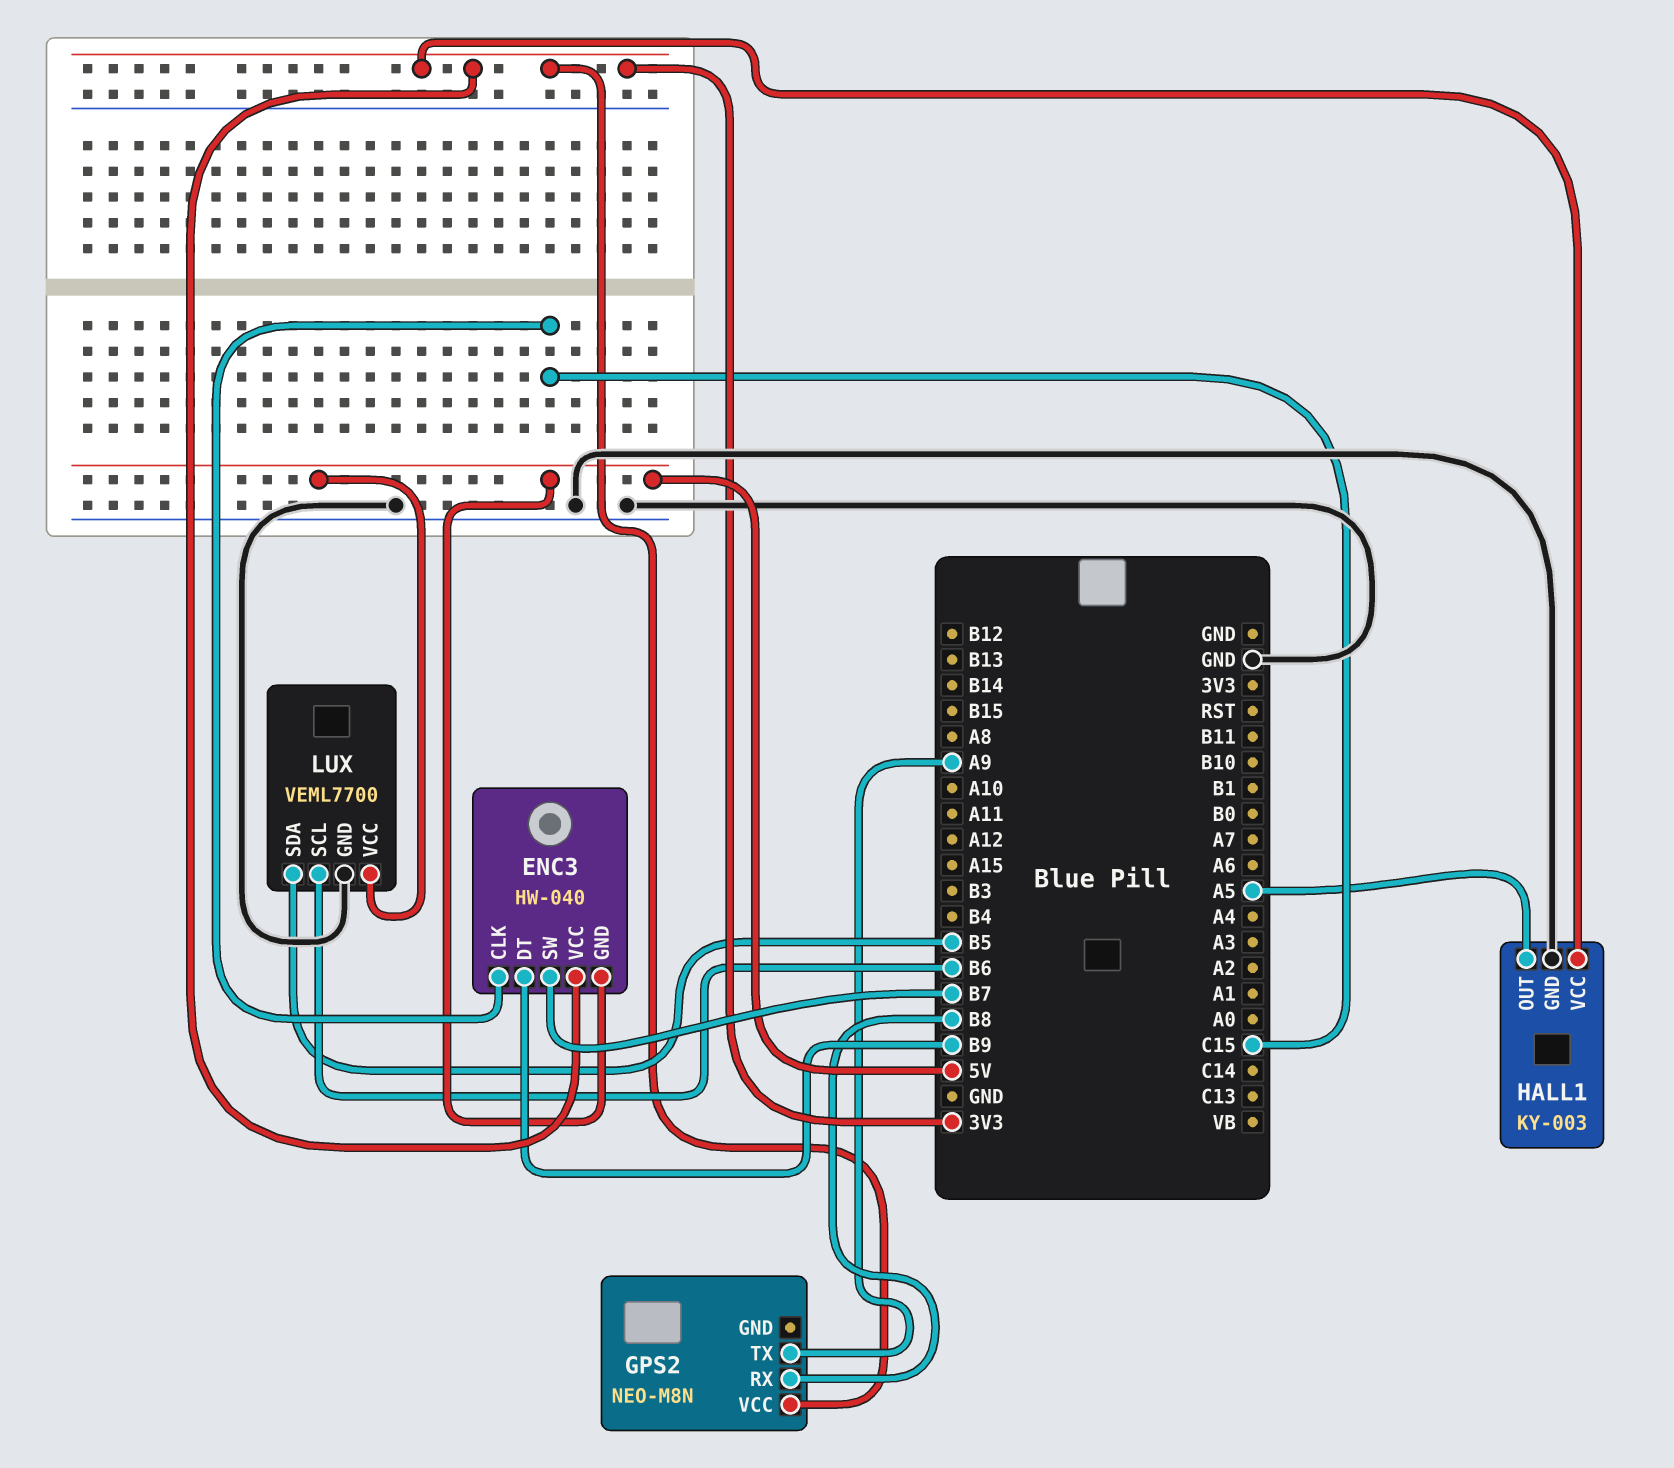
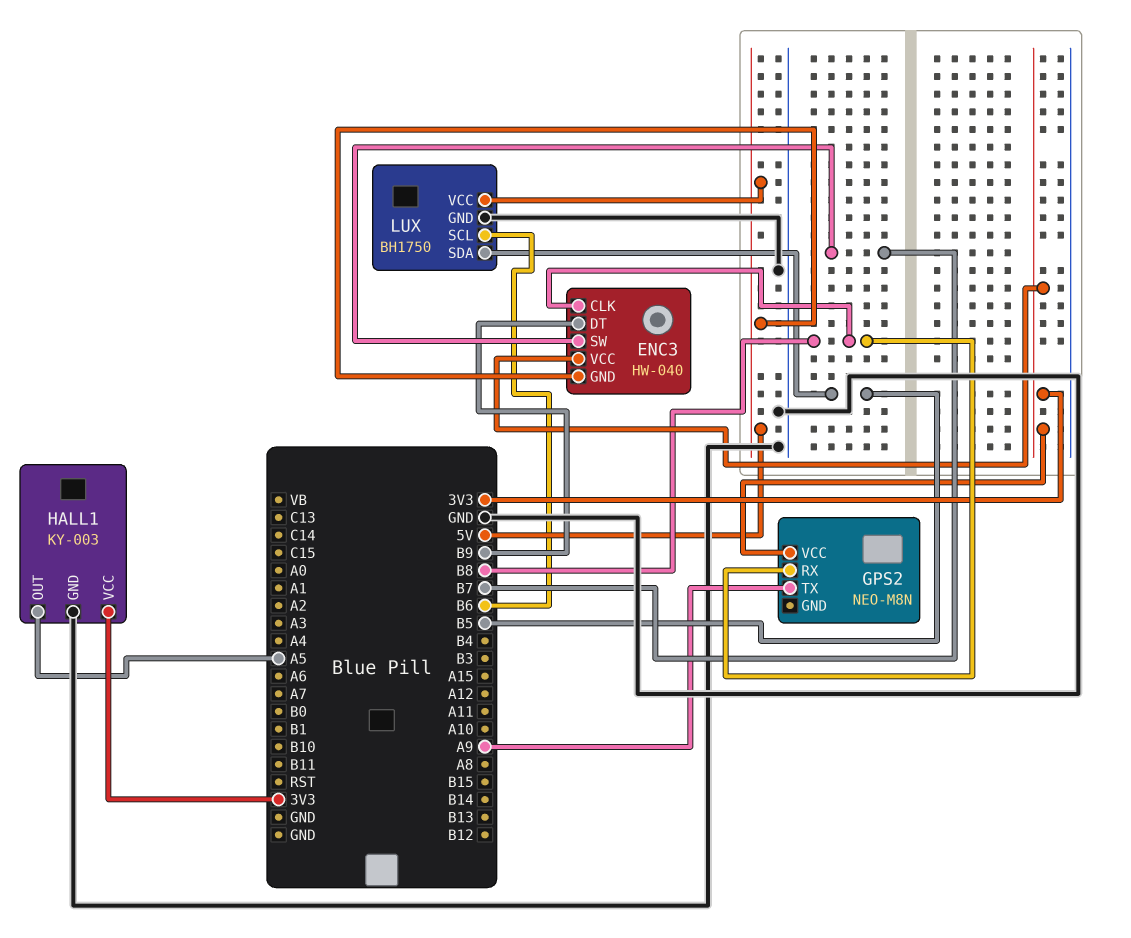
ENC3 pin CLK: C15 -> B8
LUX: VEML7700 -> BH1750

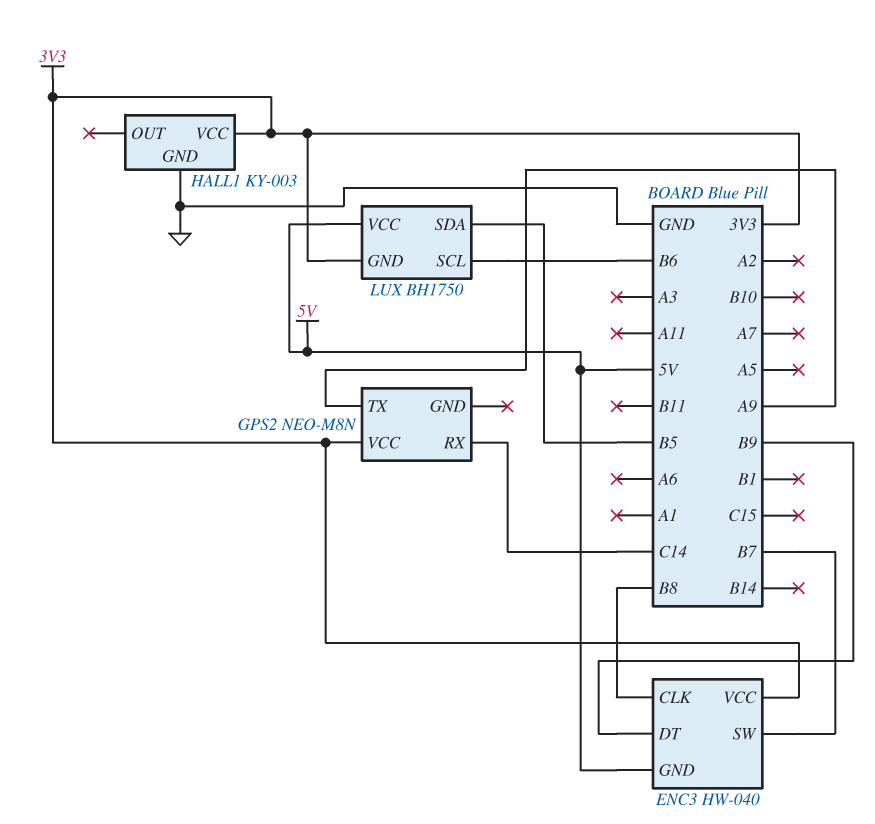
GPS2 pin RX: B8 -> C14
HALL1 pin OUT: A5 -> none
LUX pin GND: GND -> 3V3

